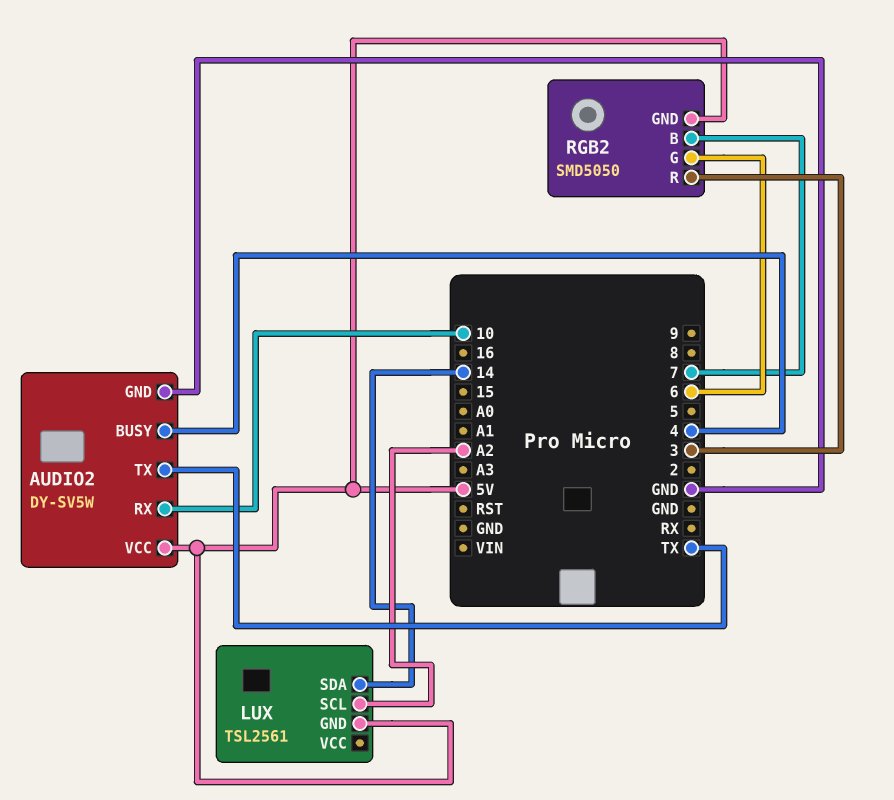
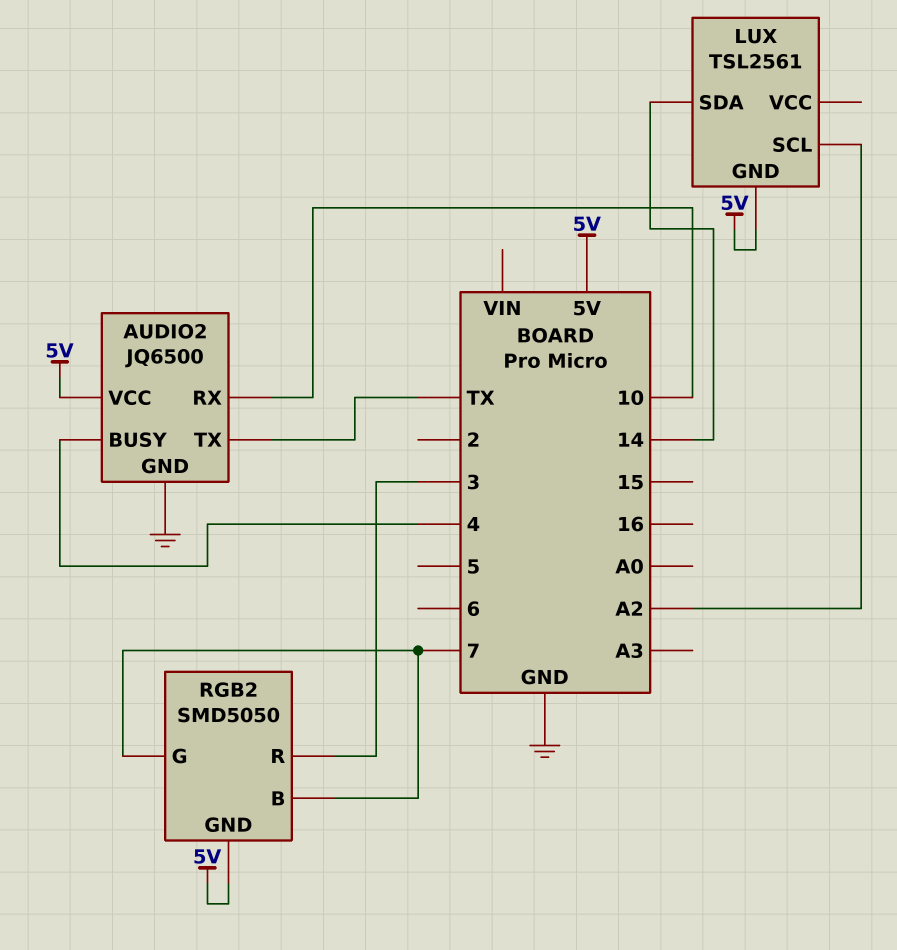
AUDIO2: DY-SV5W -> JQ6500
RGB2 pin G: 6 -> 7

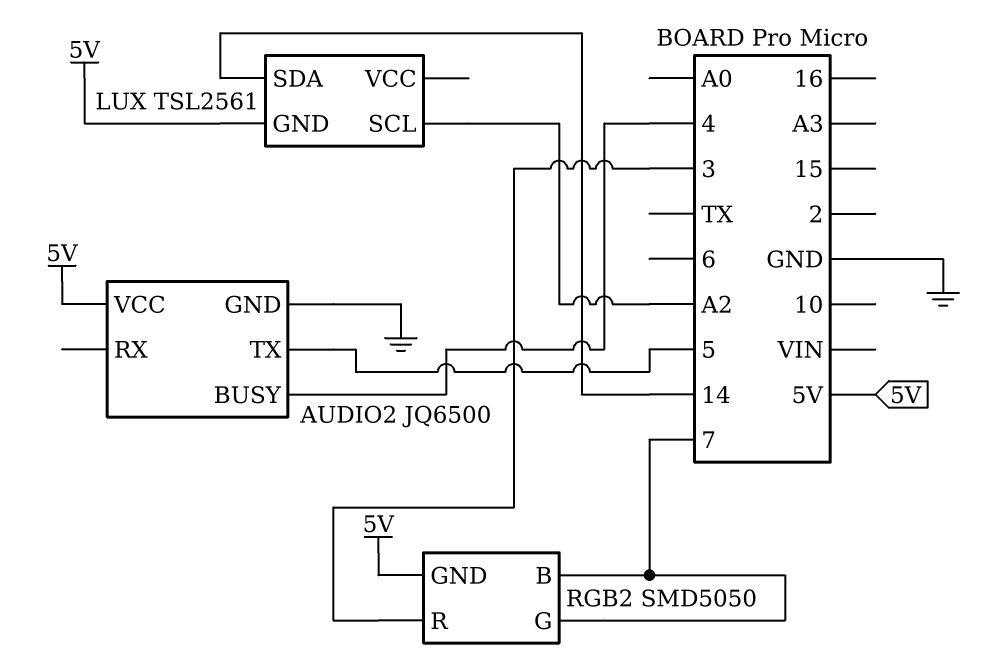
AUDIO2 pin RX: 10 -> none
AUDIO2 pin TX: TX -> 5

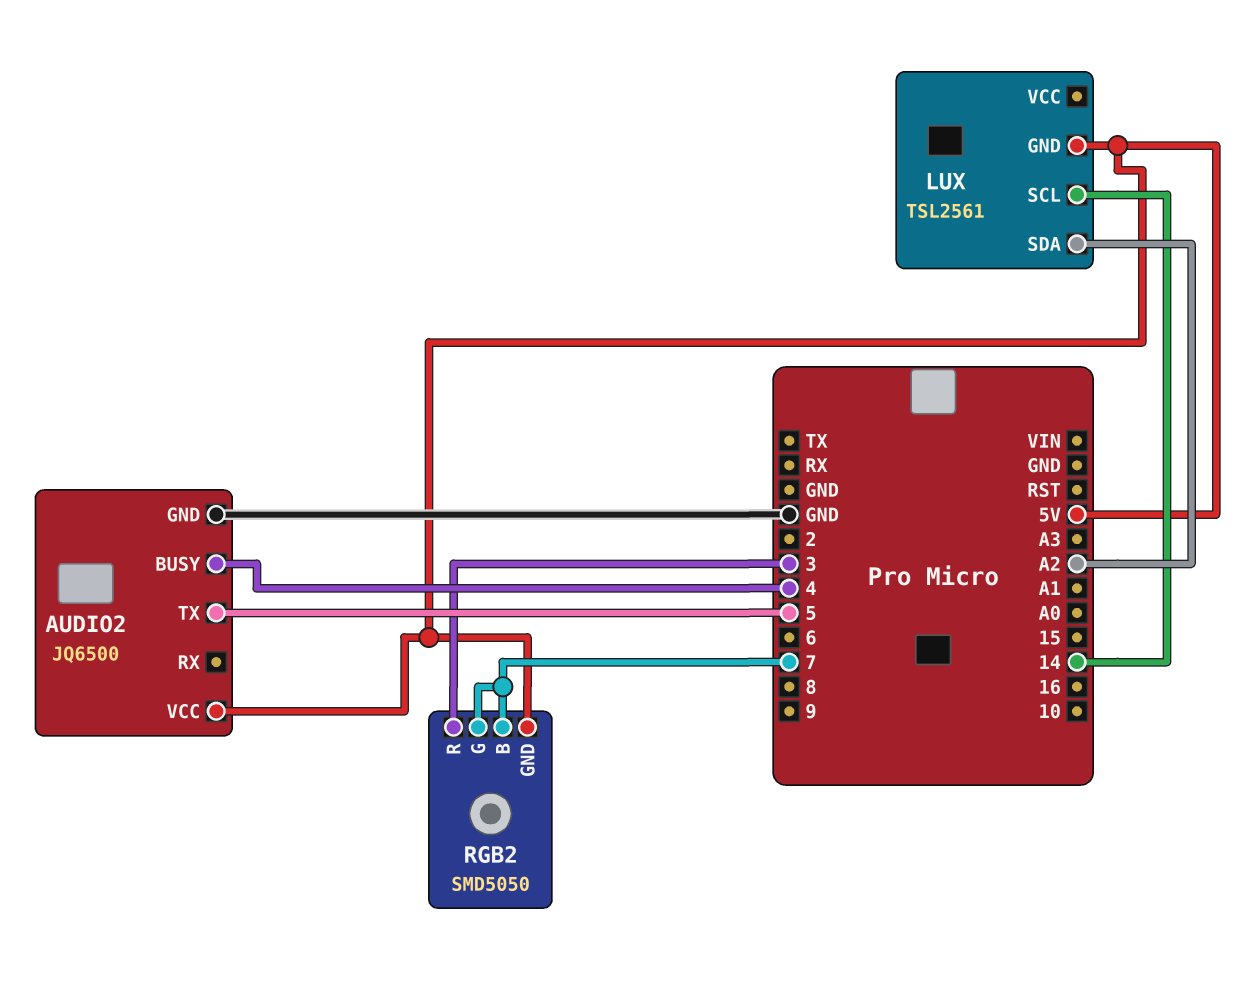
LUX pin SCL: A2 -> 14
LUX pin SDA: 14 -> A2

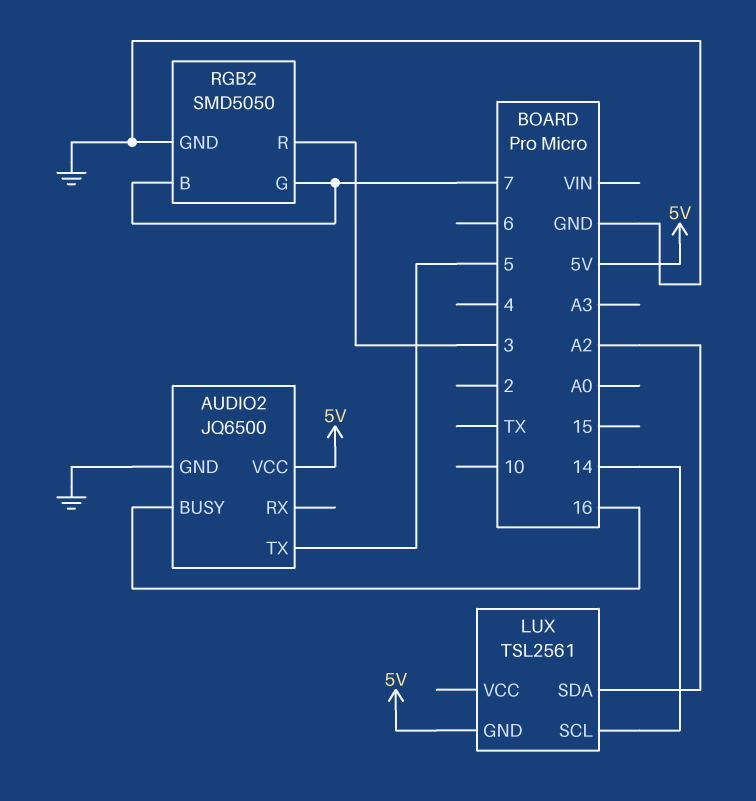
AUDIO2 pin BUSY: 4 -> 16
RGB2 pin GND: 5V -> GND

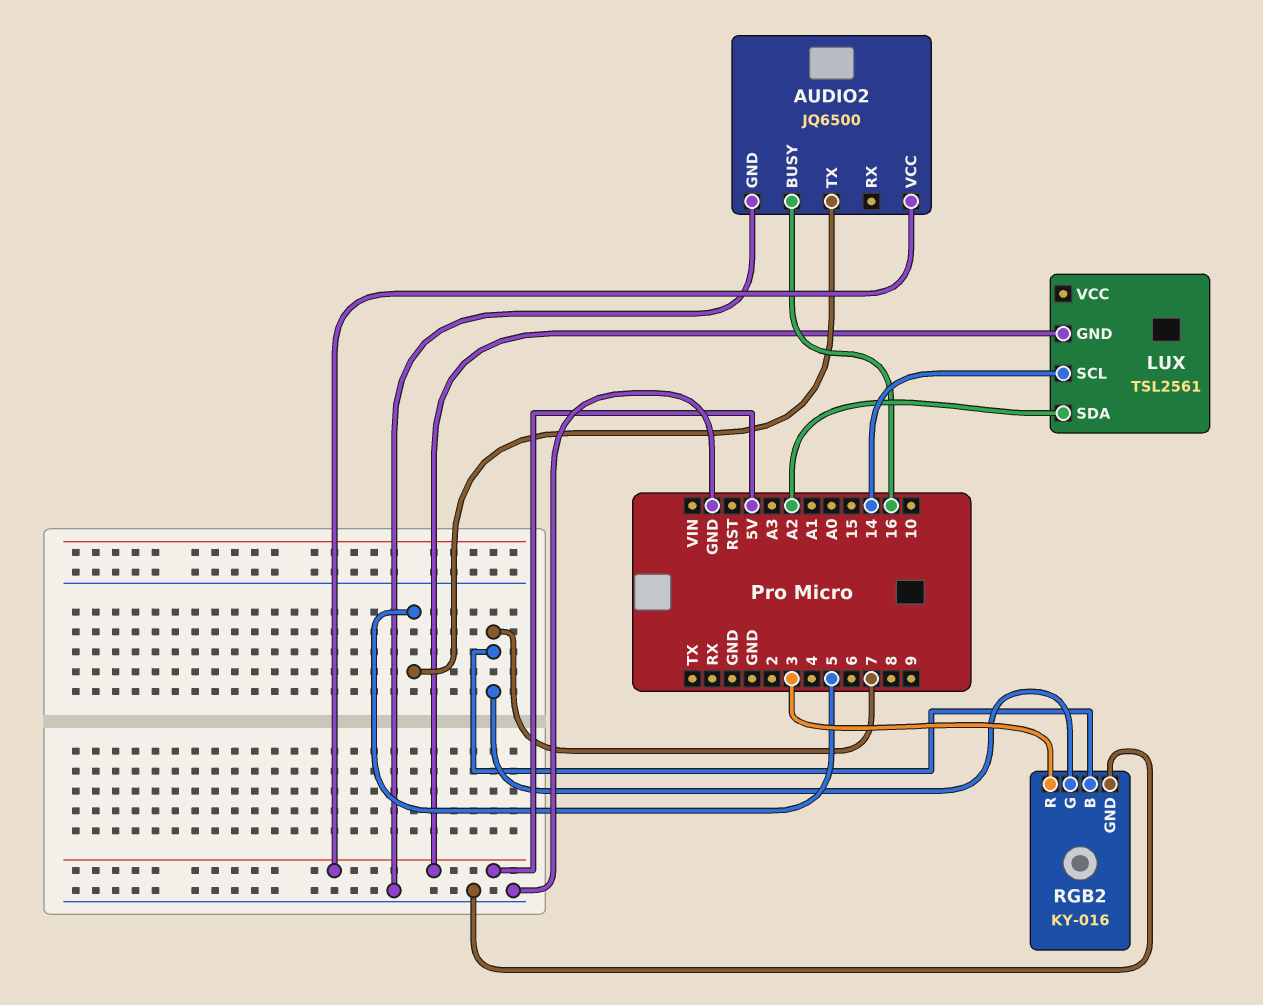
RGB2: SMD5050 -> KY-016

